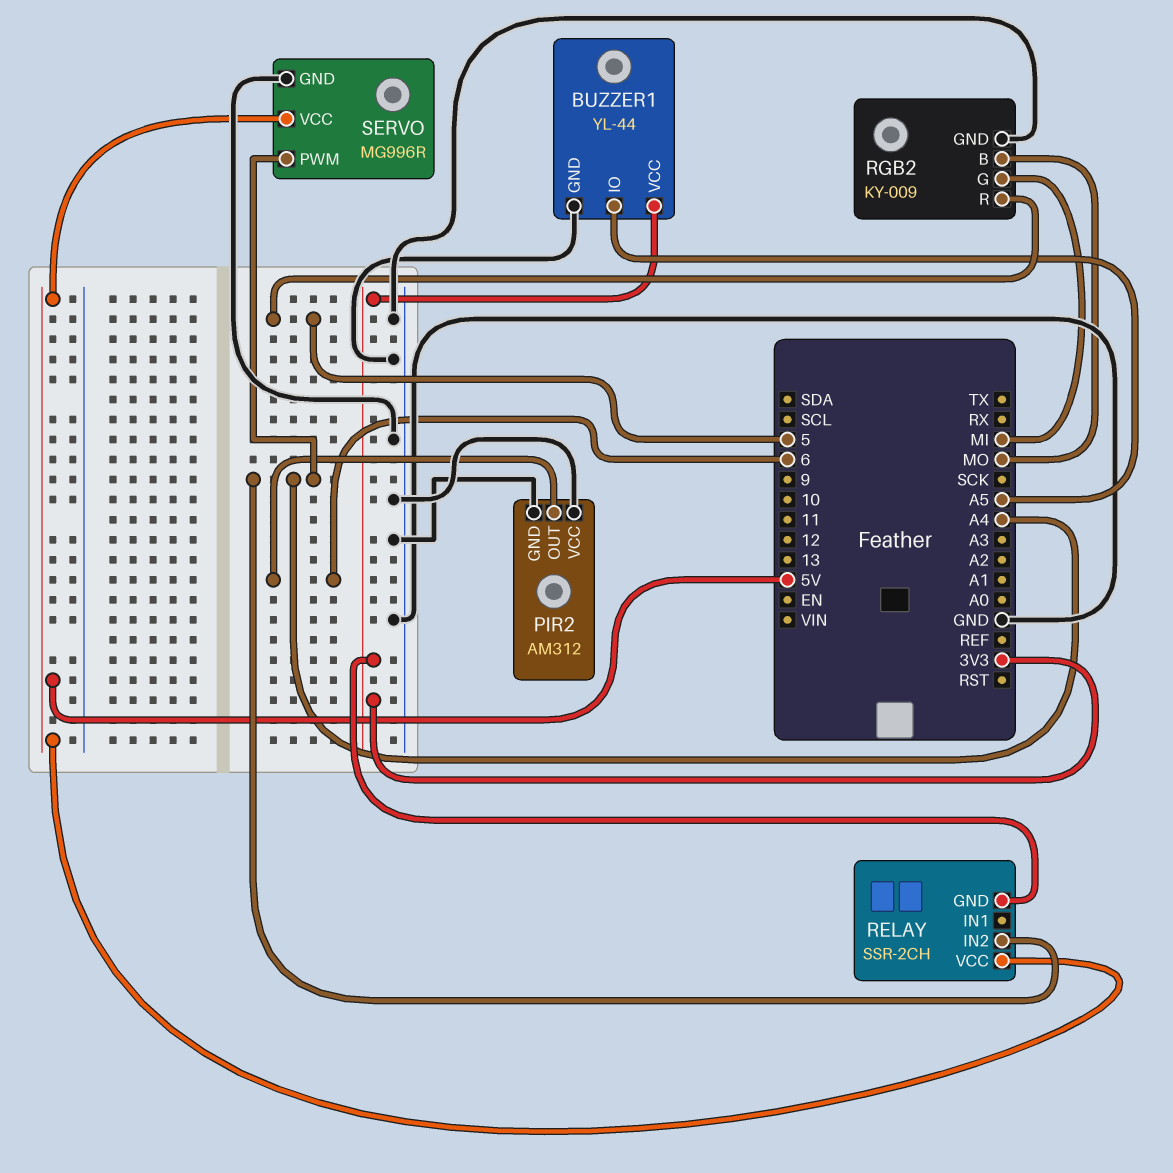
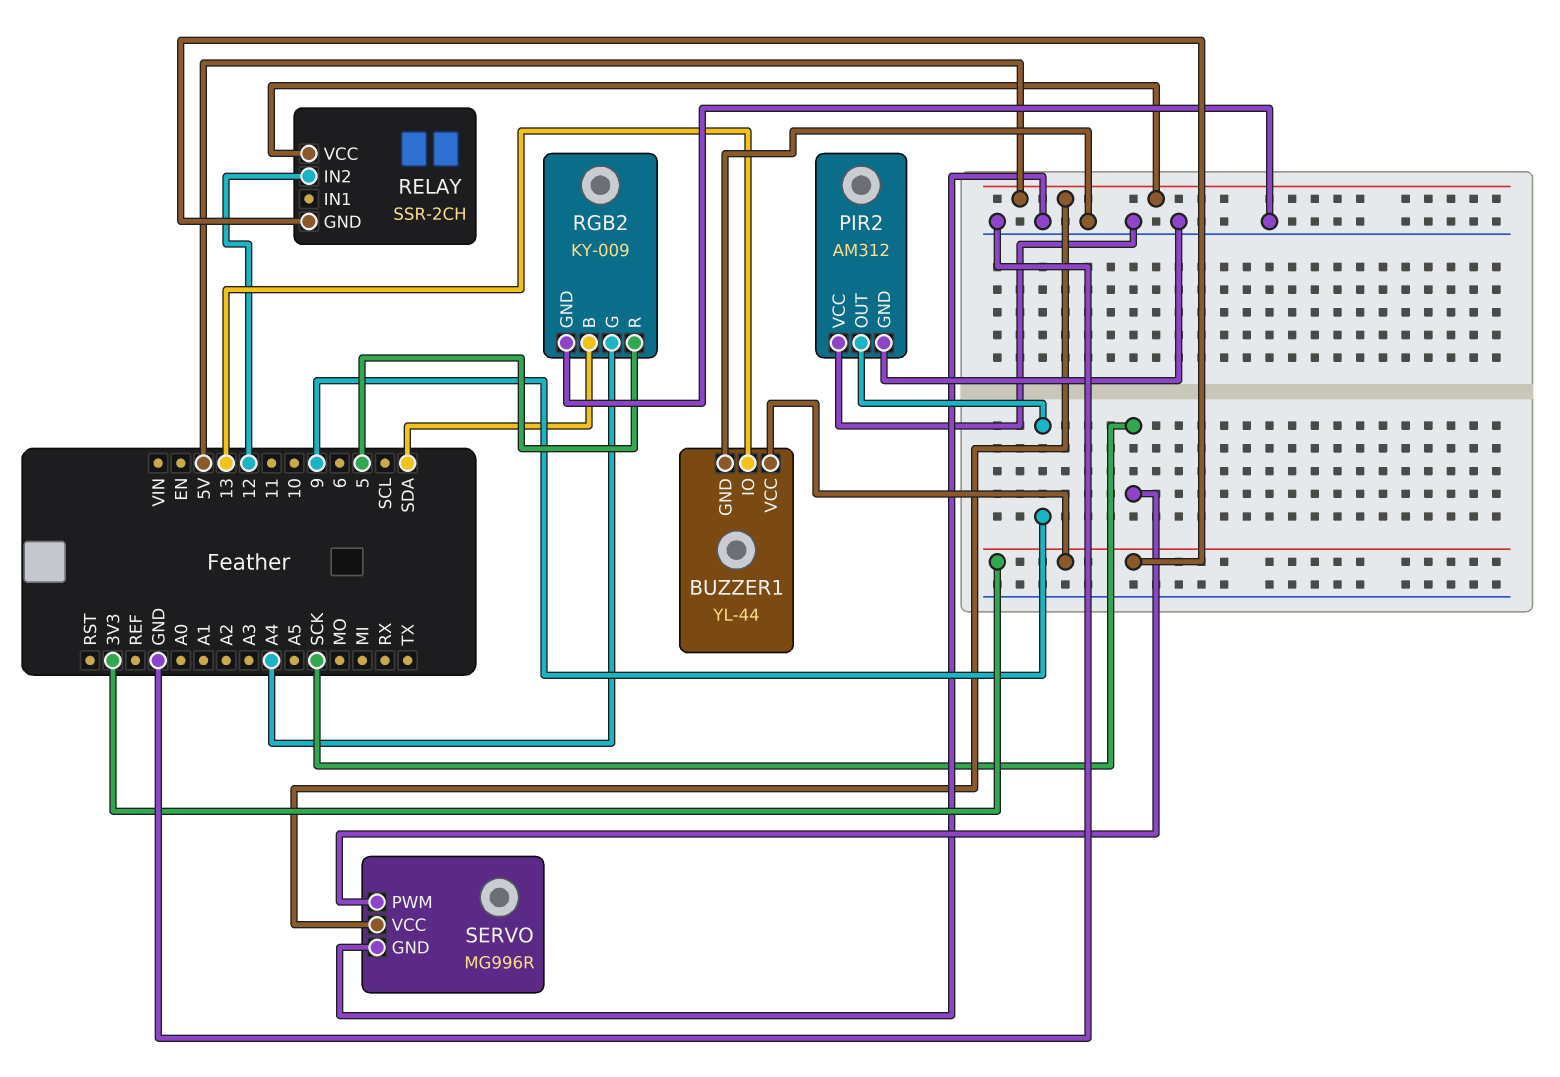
BUZZER1 pin IO: A5 -> 13
PIR2 pin OUT: 6 -> 9
RELAY pin IN2: A4 -> 12
RGB2 pin B: MO -> SDA
RGB2 pin G: MI -> A4
SERVO pin PWM: A4 -> SCK

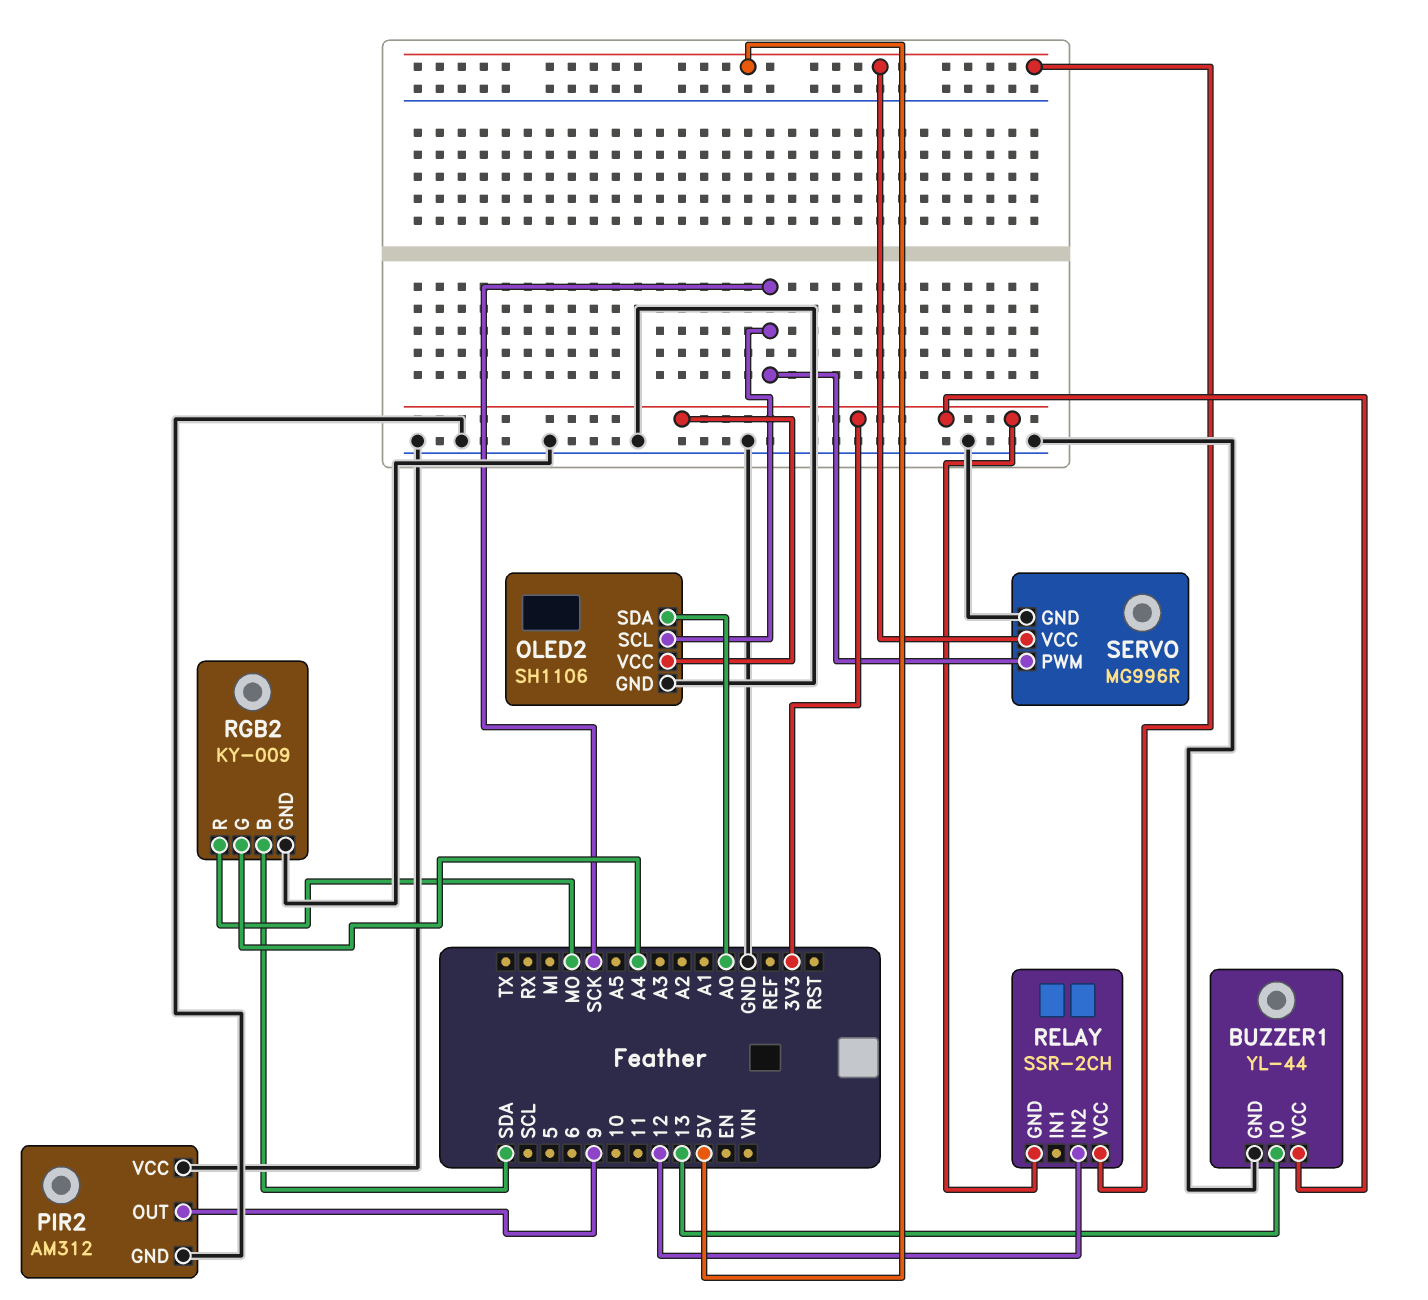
OLED2: none -> SH1106
OLED2 pin GND: none -> GND
OLED2 pin SCL: none -> SCK
OLED2 pin SDA: none -> A0
OLED2 pin VCC: none -> 3V3
RGB2 pin R: 5 -> MO

